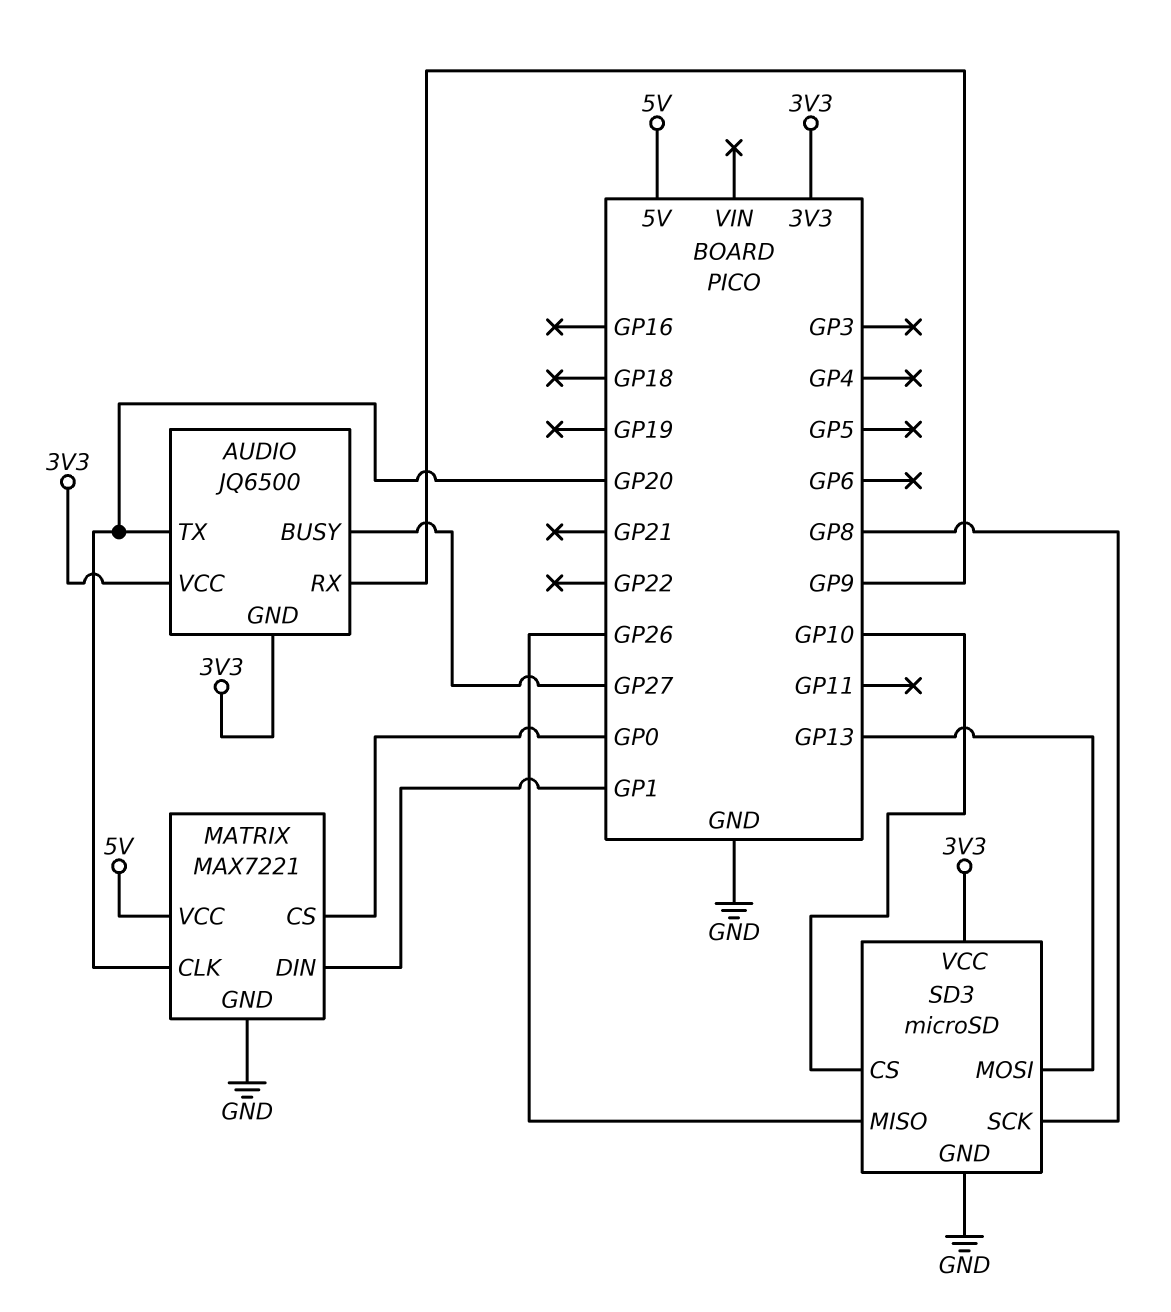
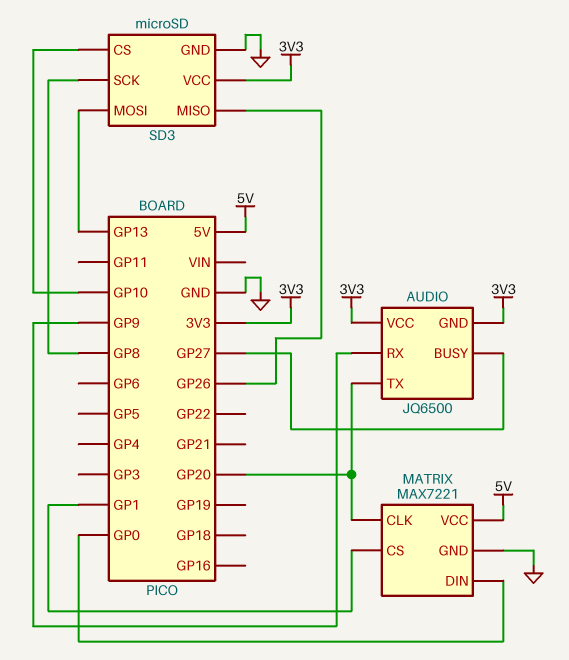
MATRIX pin CS: GP0 -> GP1
MATRIX pin DIN: GP1 -> GP0

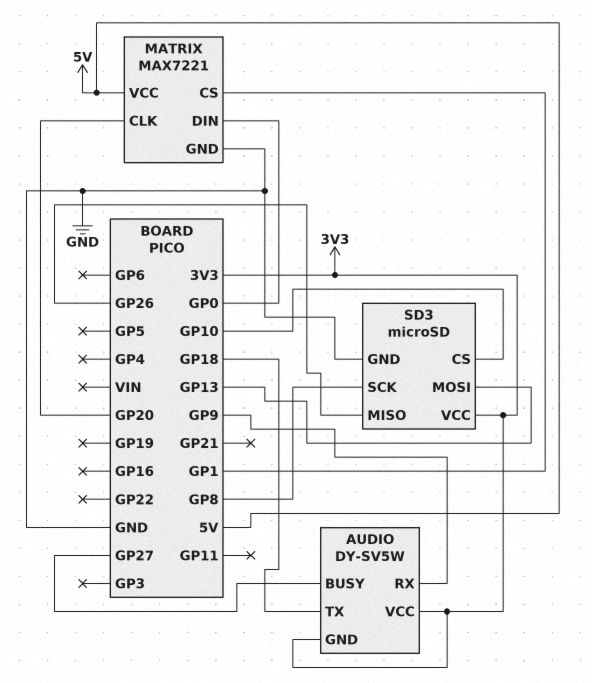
AUDIO: JQ6500 -> DY-SV5W
AUDIO pin TX: GP20 -> GP18

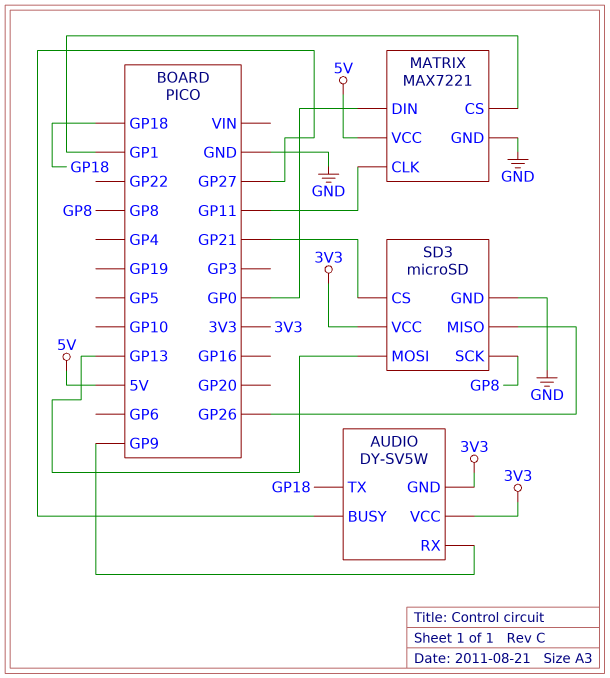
MATRIX pin CLK: GP20 -> GP11
SD3 pin CS: GP10 -> GP21

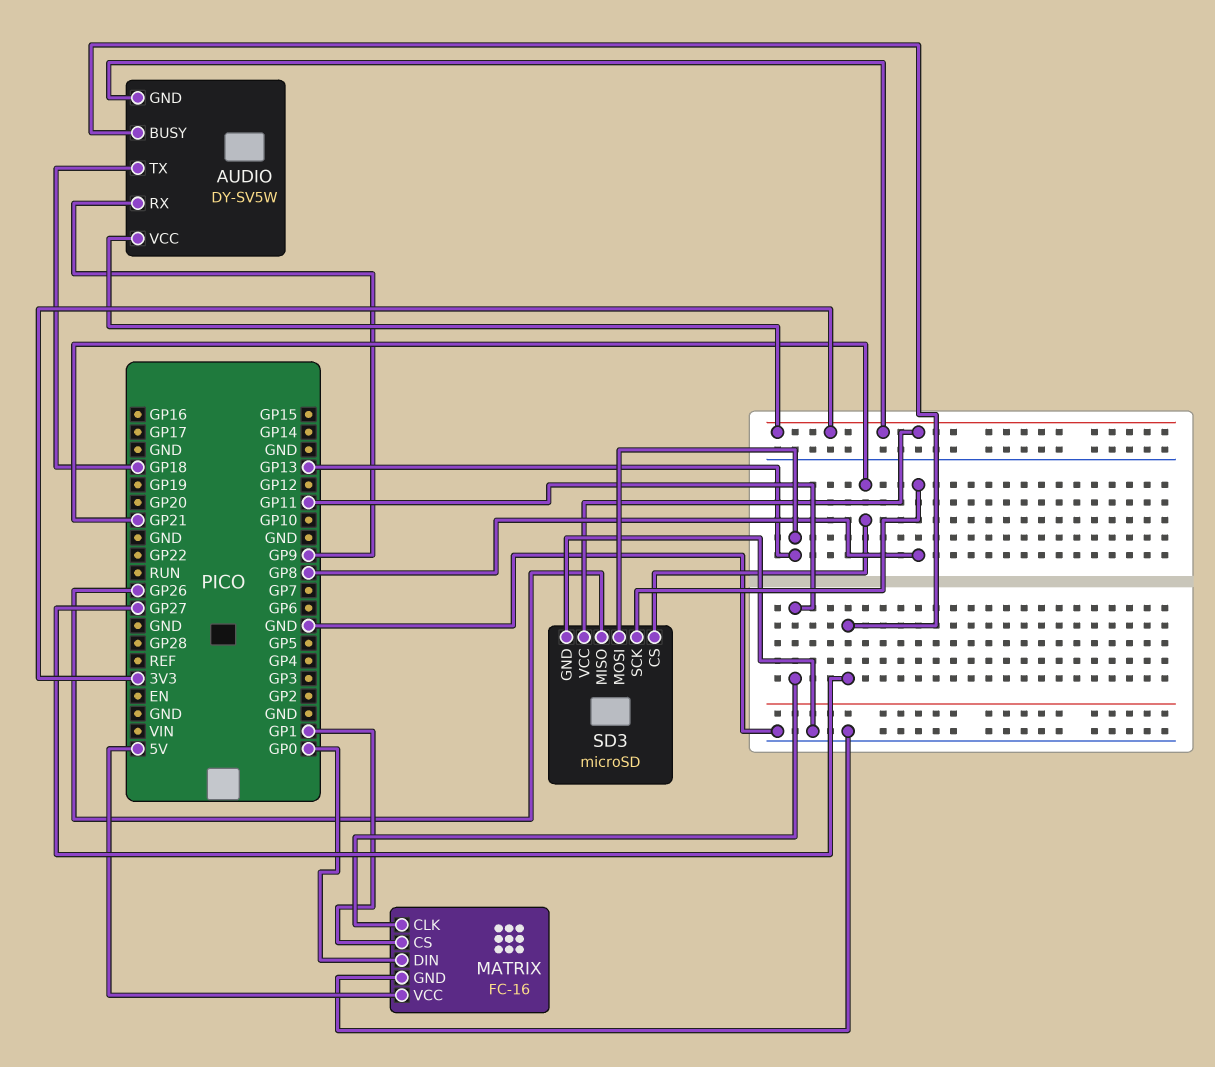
MATRIX: MAX7221 -> FC-16

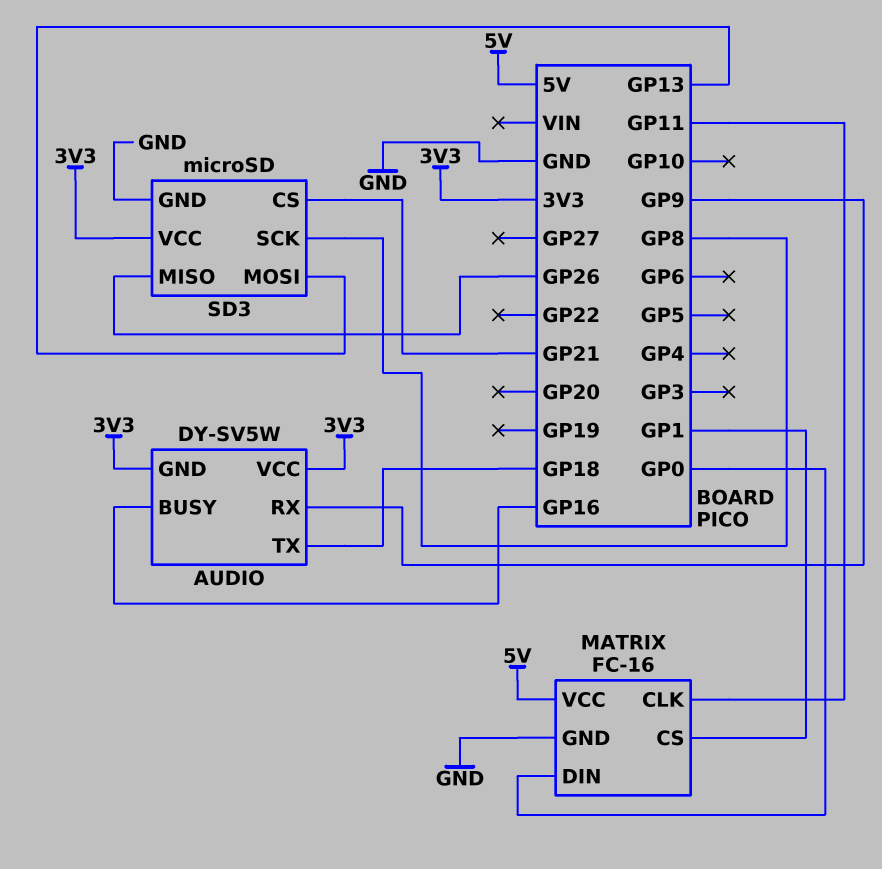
AUDIO pin BUSY: GP27 -> GP16

